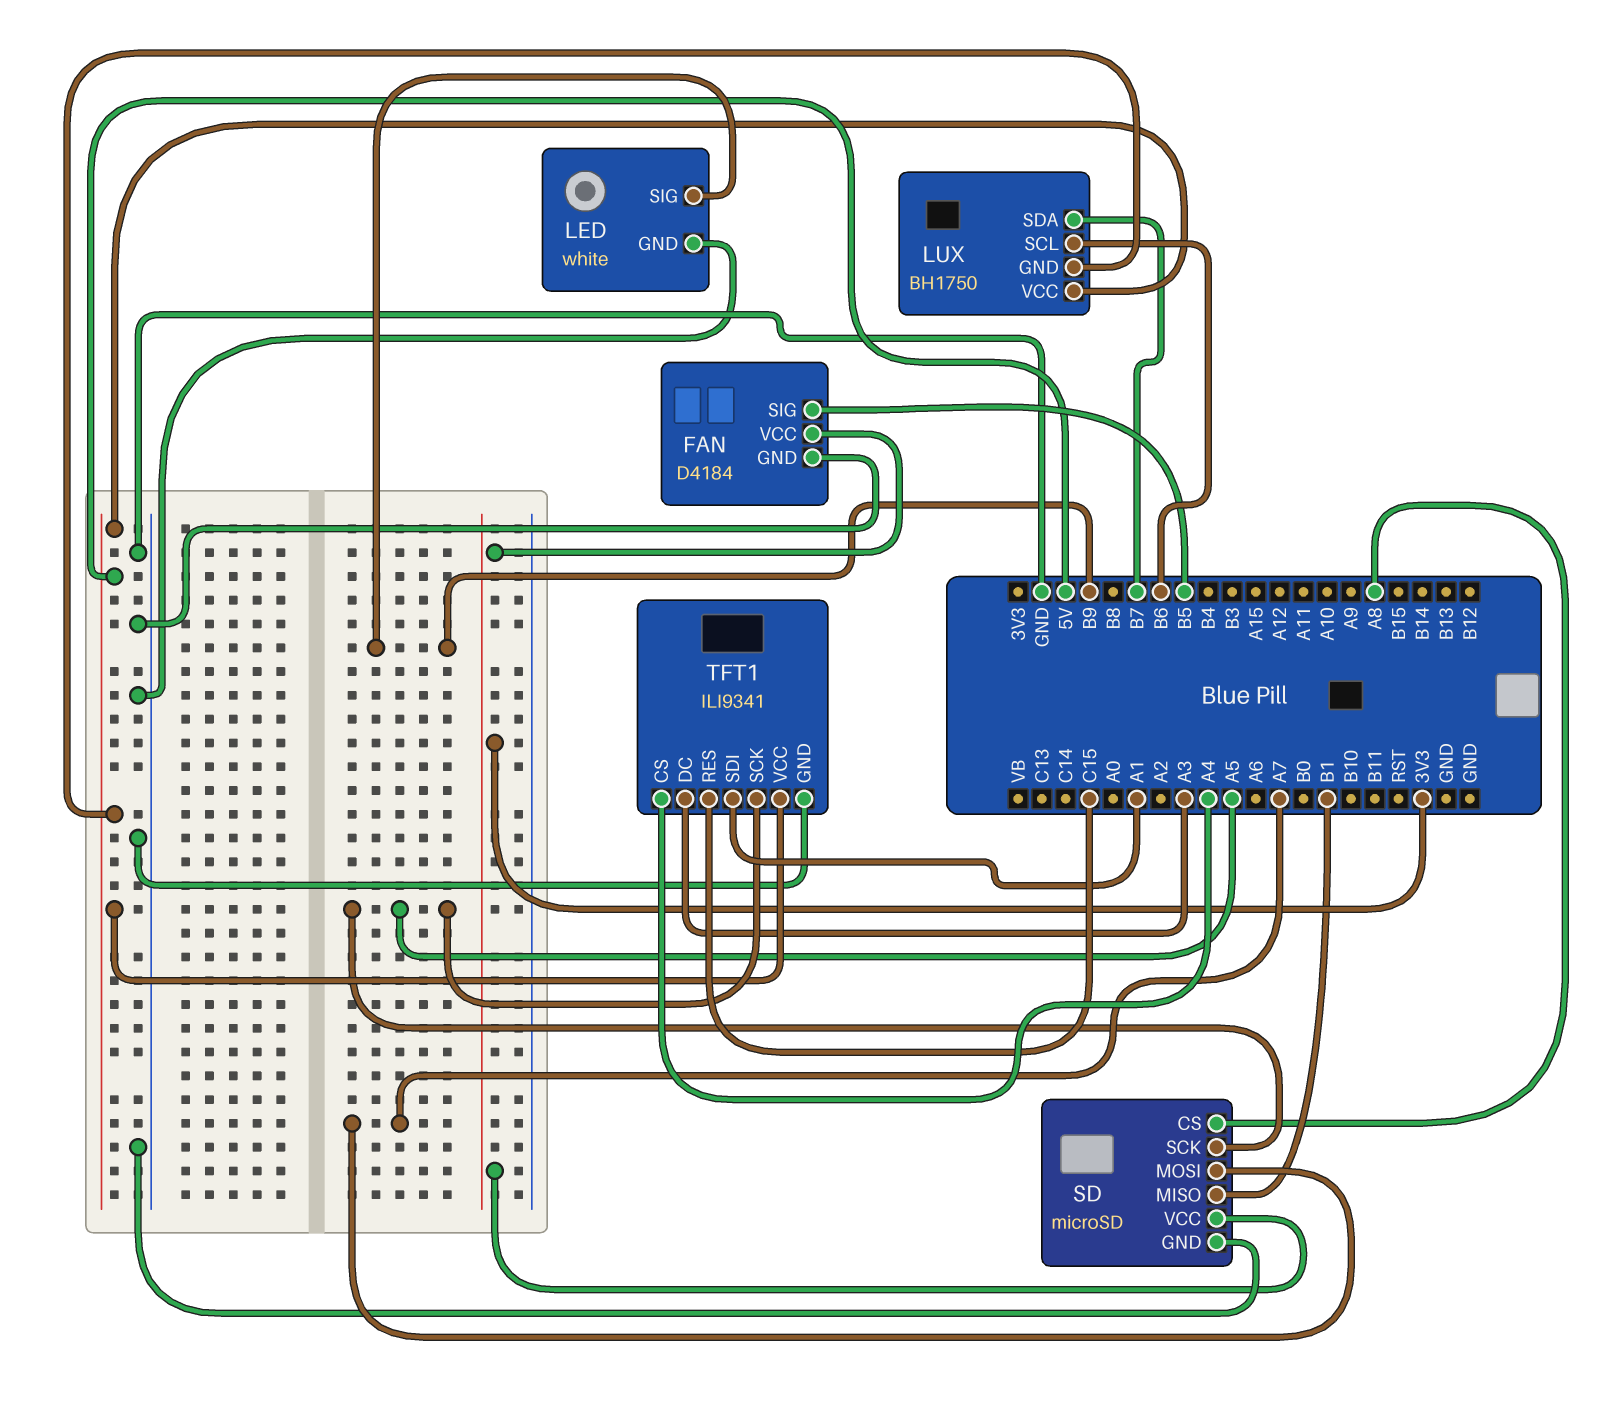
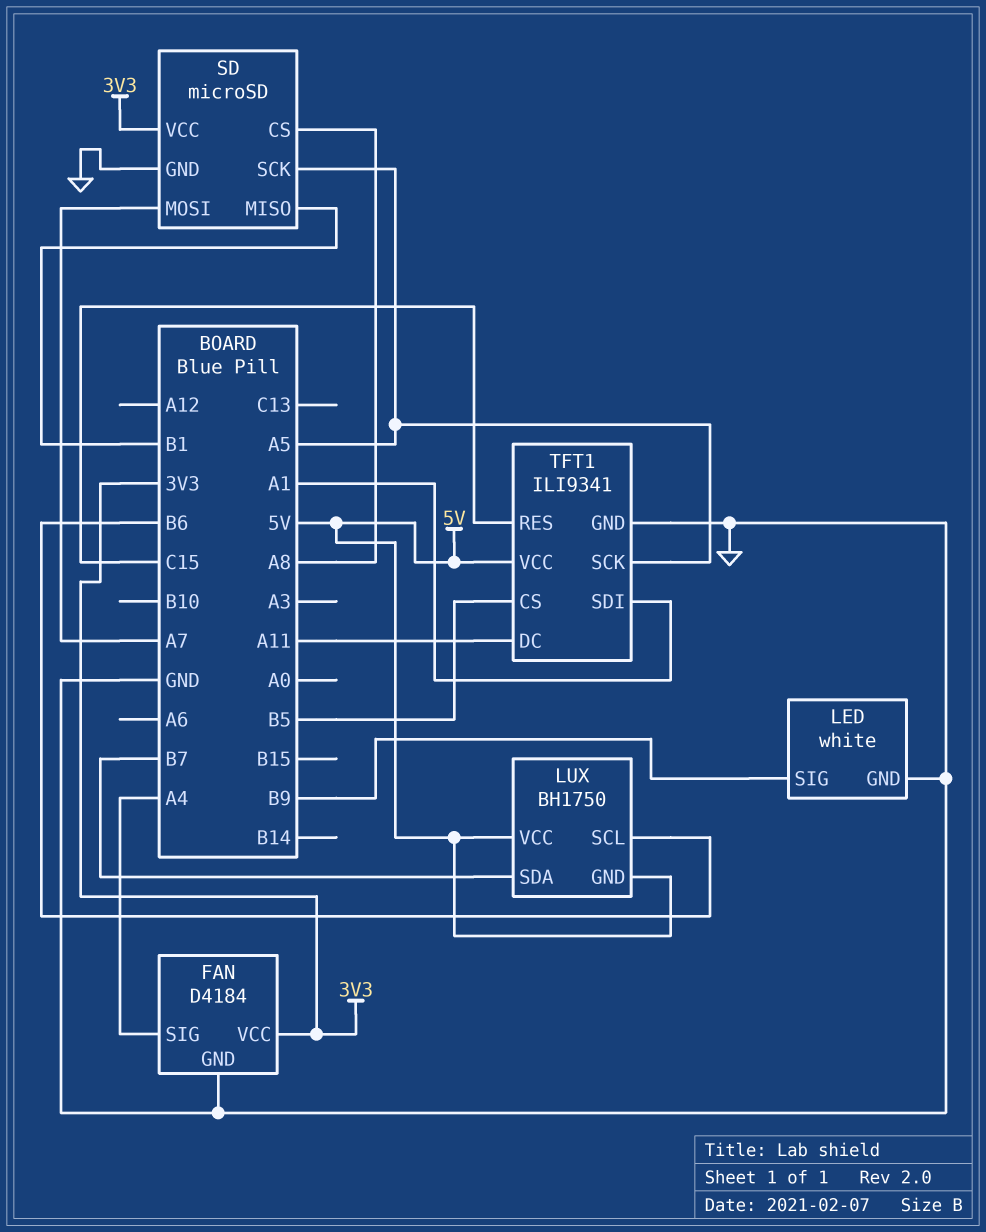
FAN pin SIG: B5 -> A4
TFT1 pin CS: A4 -> B5
TFT1 pin DC: A3 -> A11

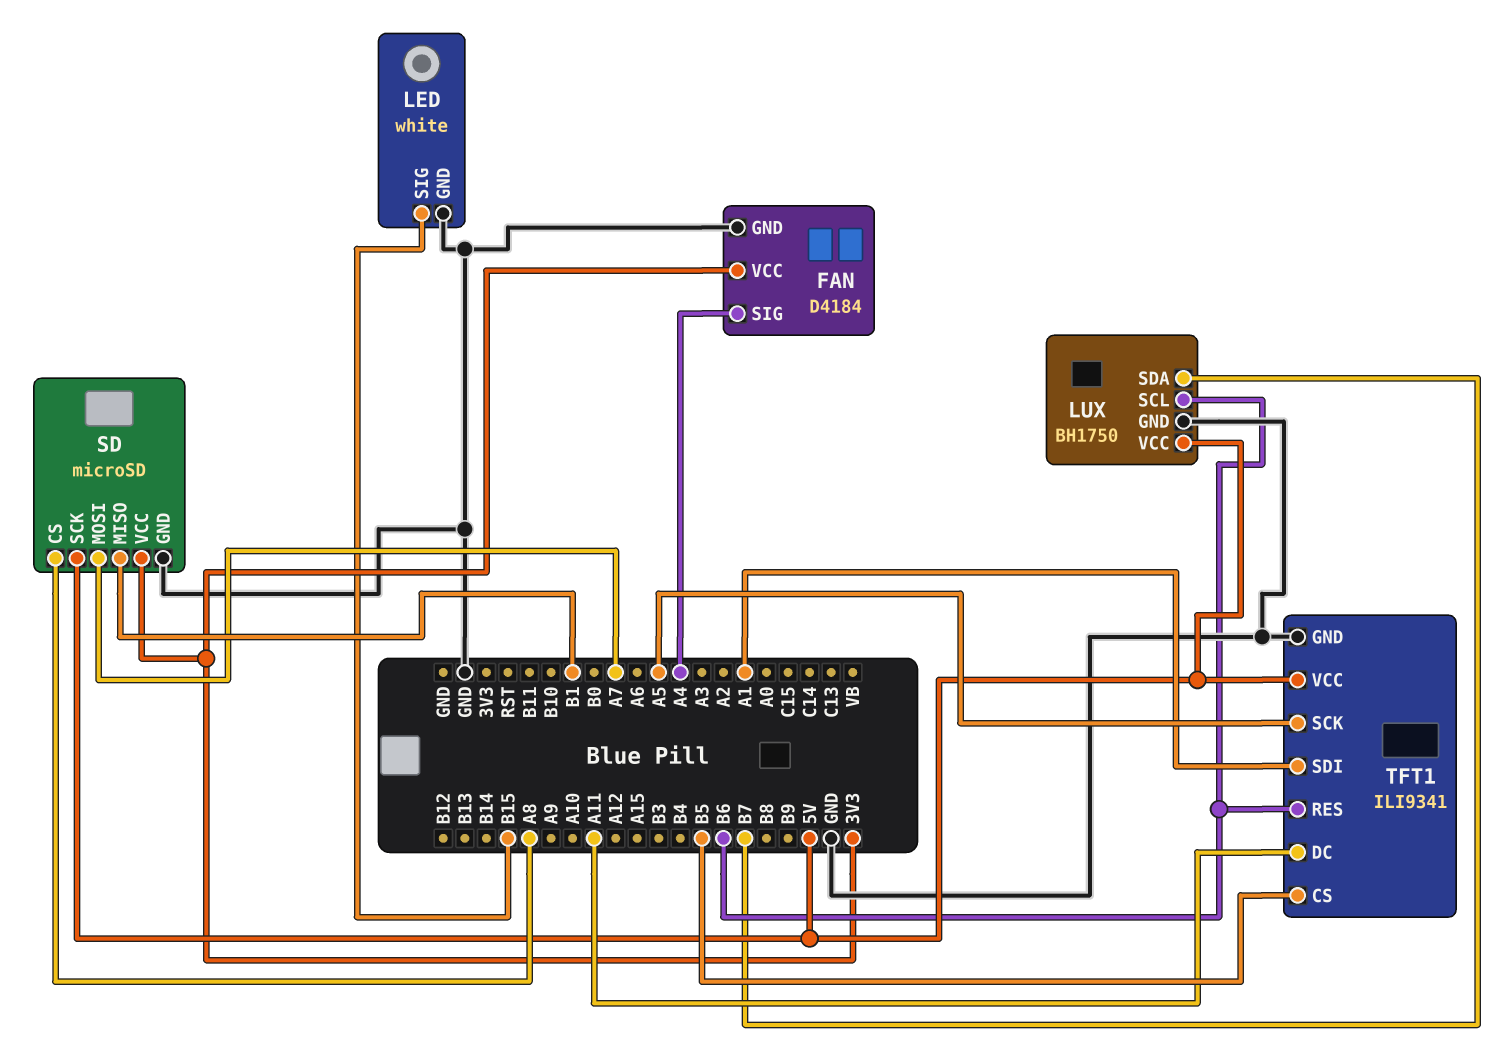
LED pin SIG: B9 -> B15
LUX pin GND: 5V -> GND
SD pin SCK: A5 -> 5V
TFT1 pin RES: C15 -> B6

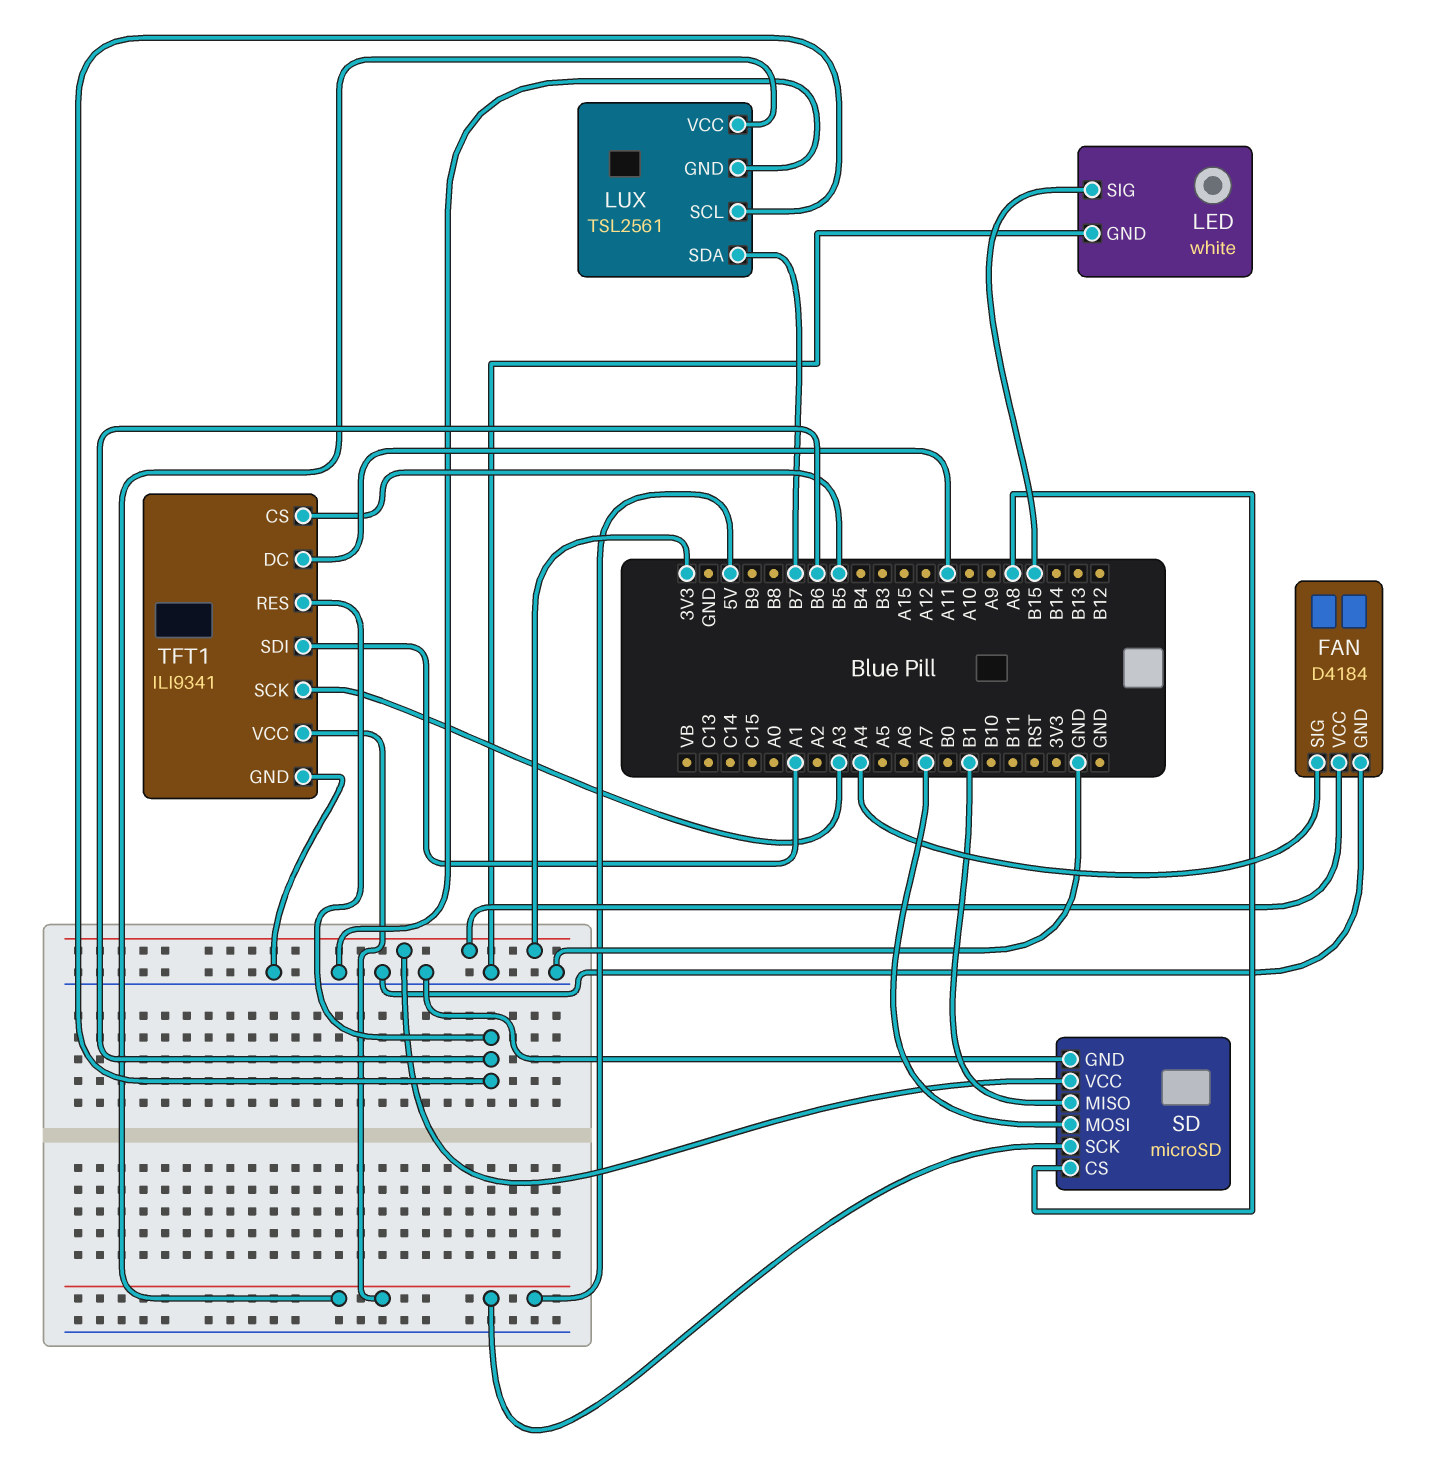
LUX: BH1750 -> TSL2561
TFT1 pin SCK: A5 -> A3

